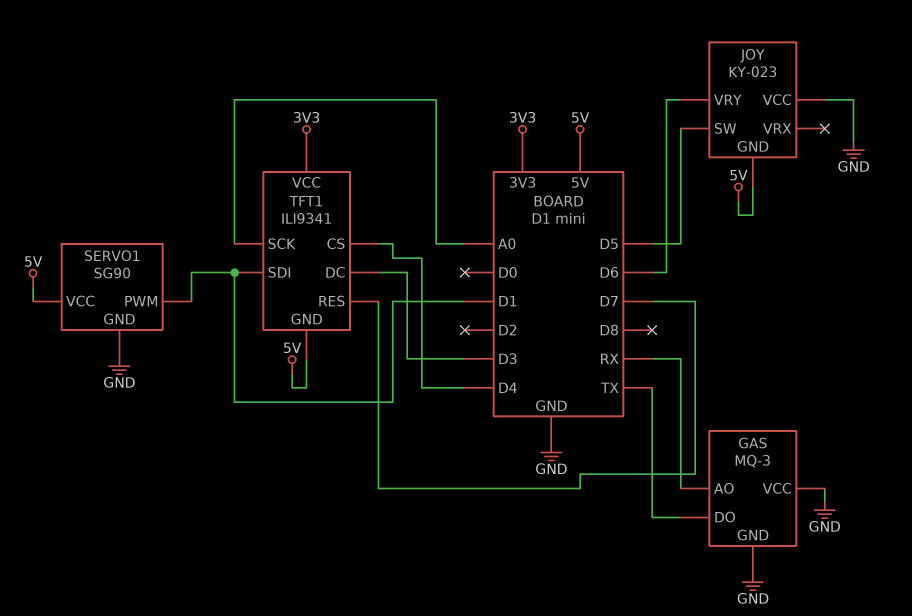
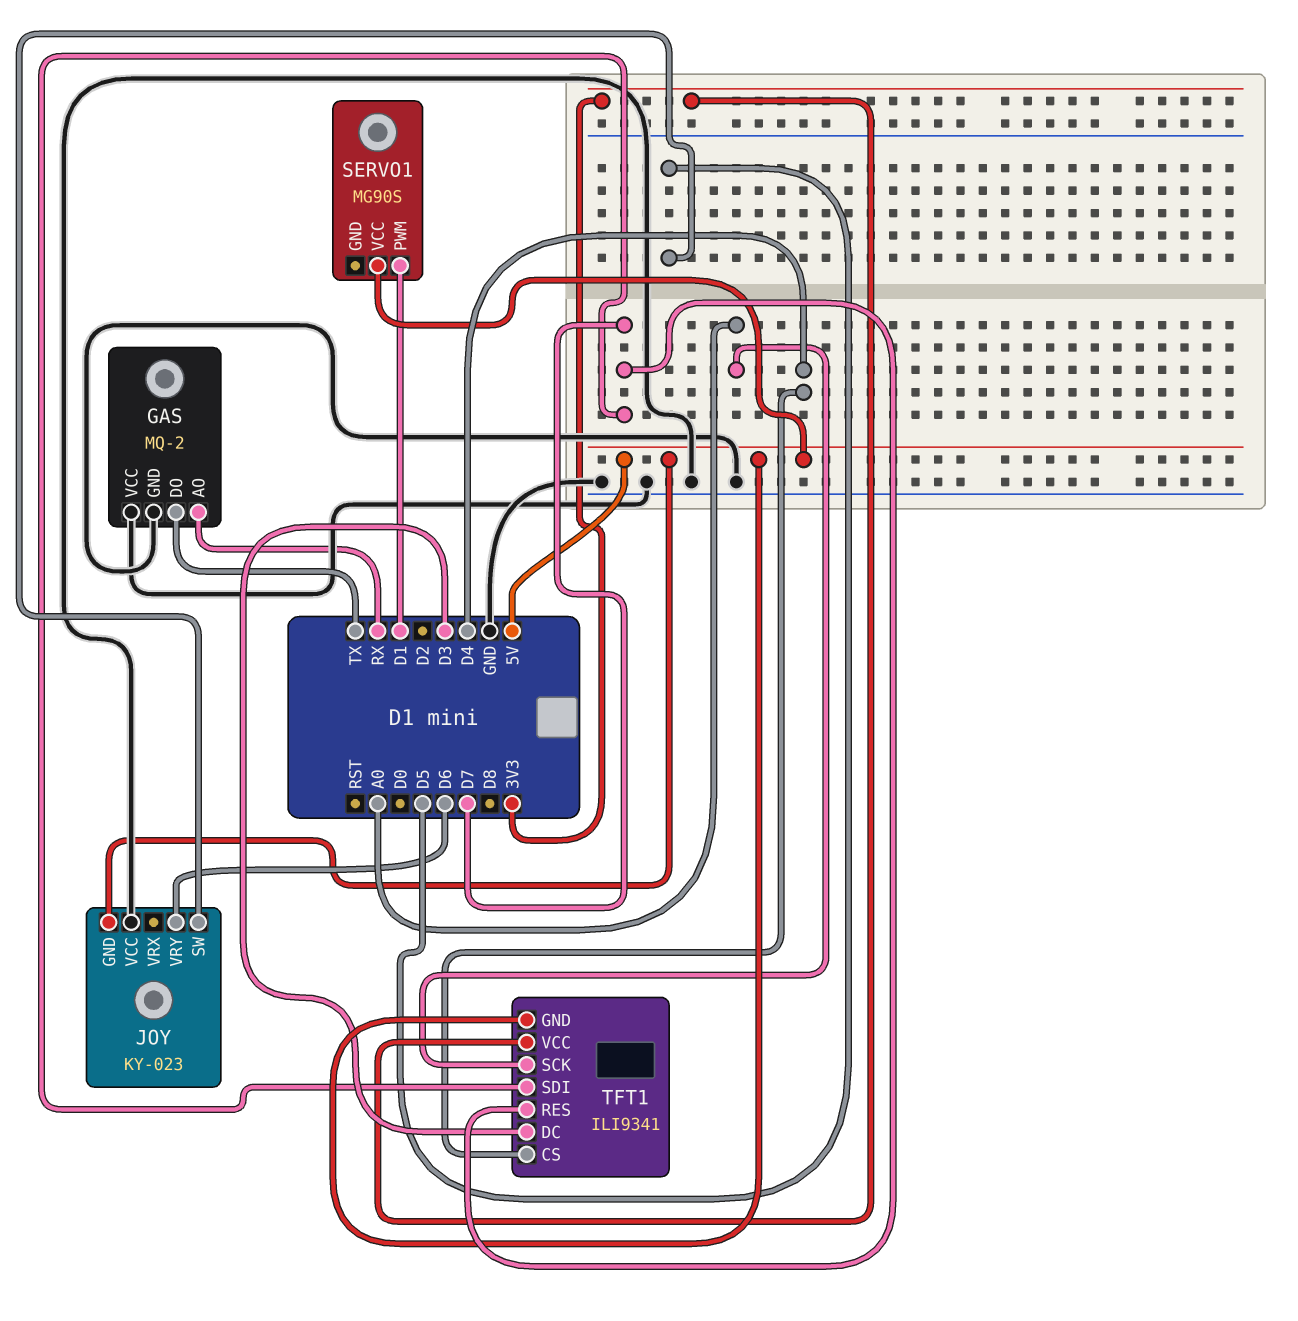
GAS: MQ-3 -> MQ-2
SERVO1: SG90 -> MG90S
SERVO1 pin GND: GND -> none
TFT1 pin SDI: D1 -> D7

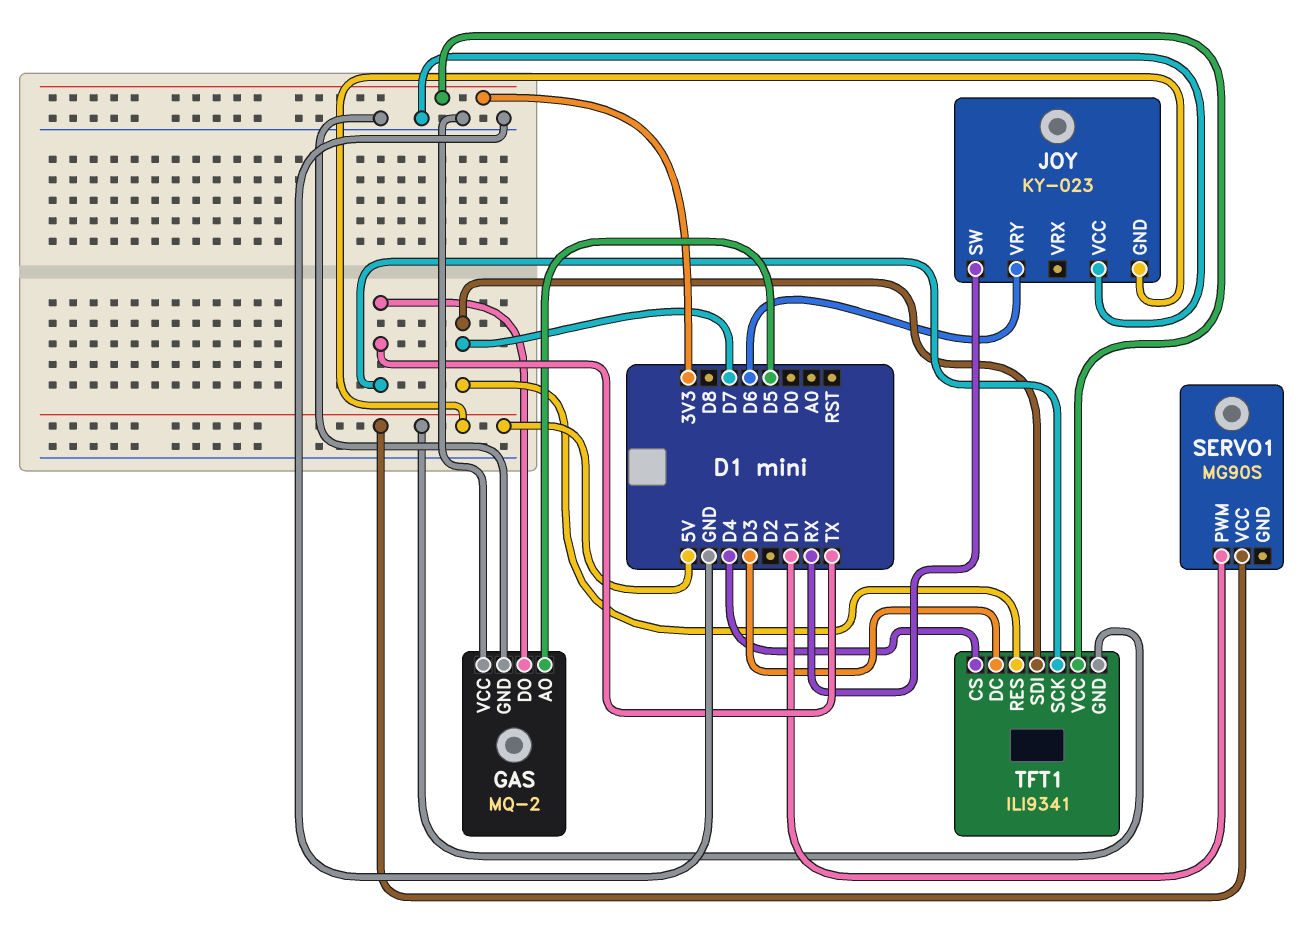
GAS pin AO: RX -> D5
JOY pin SW: D5 -> RX
TFT1 pin SCK: A0 -> TX

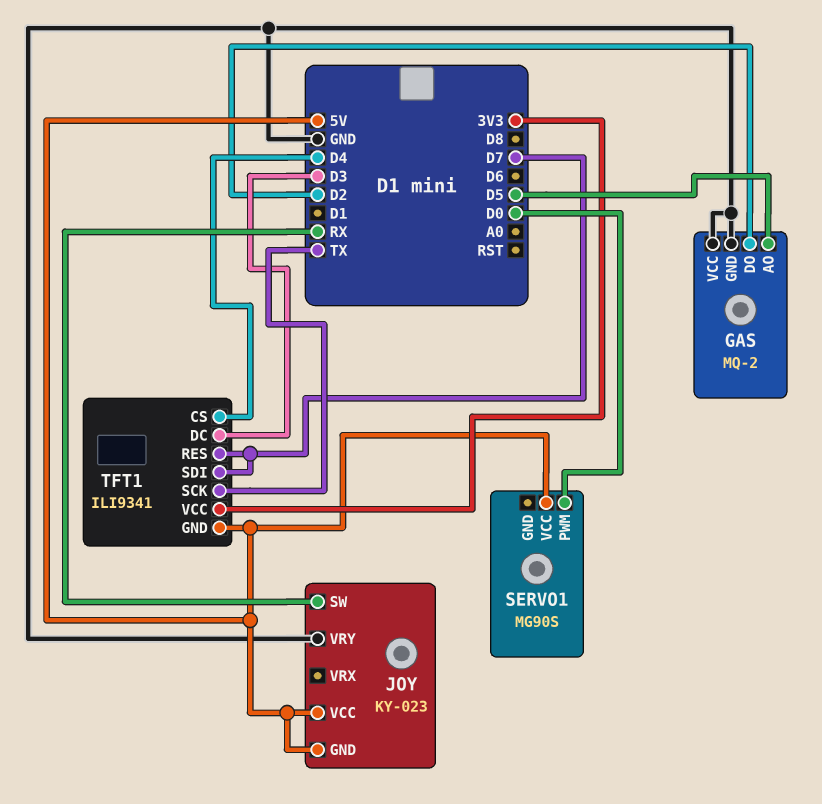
GAS pin DO: TX -> D2
JOY pin VCC: GND -> 5V
JOY pin VRY: D6 -> GND
SERVO1 pin PWM: D1 -> D0

